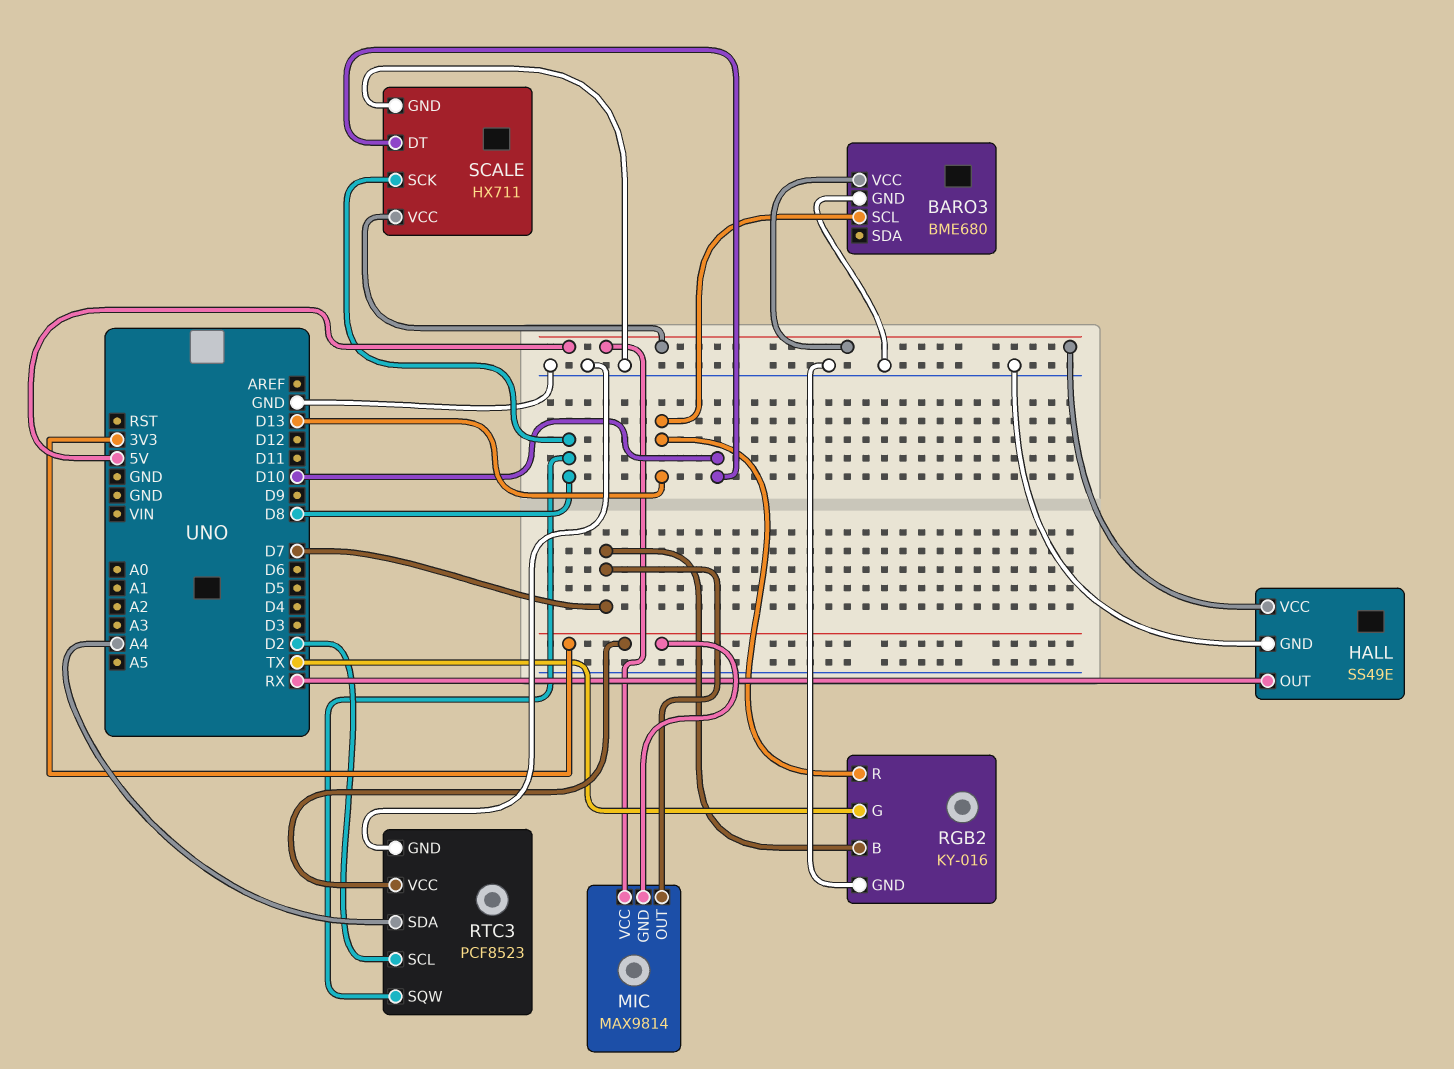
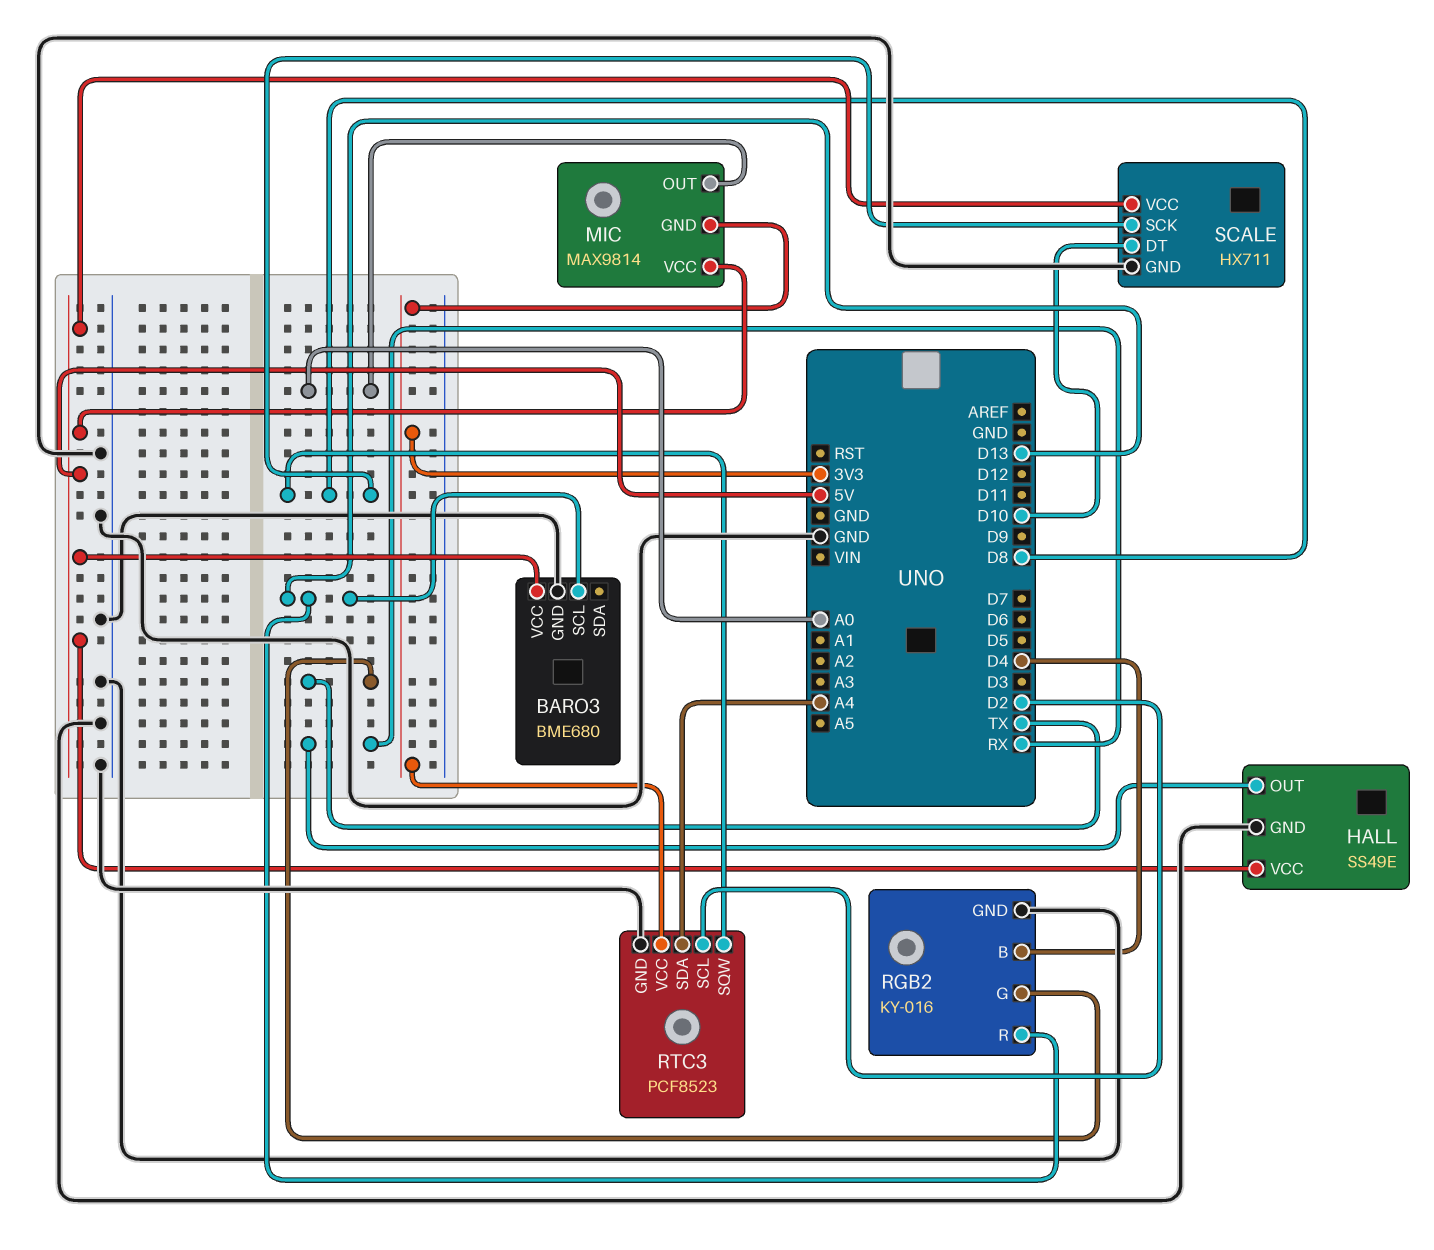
MIC pin OUT: D7 -> A0
RGB2 pin B: D7 -> D4

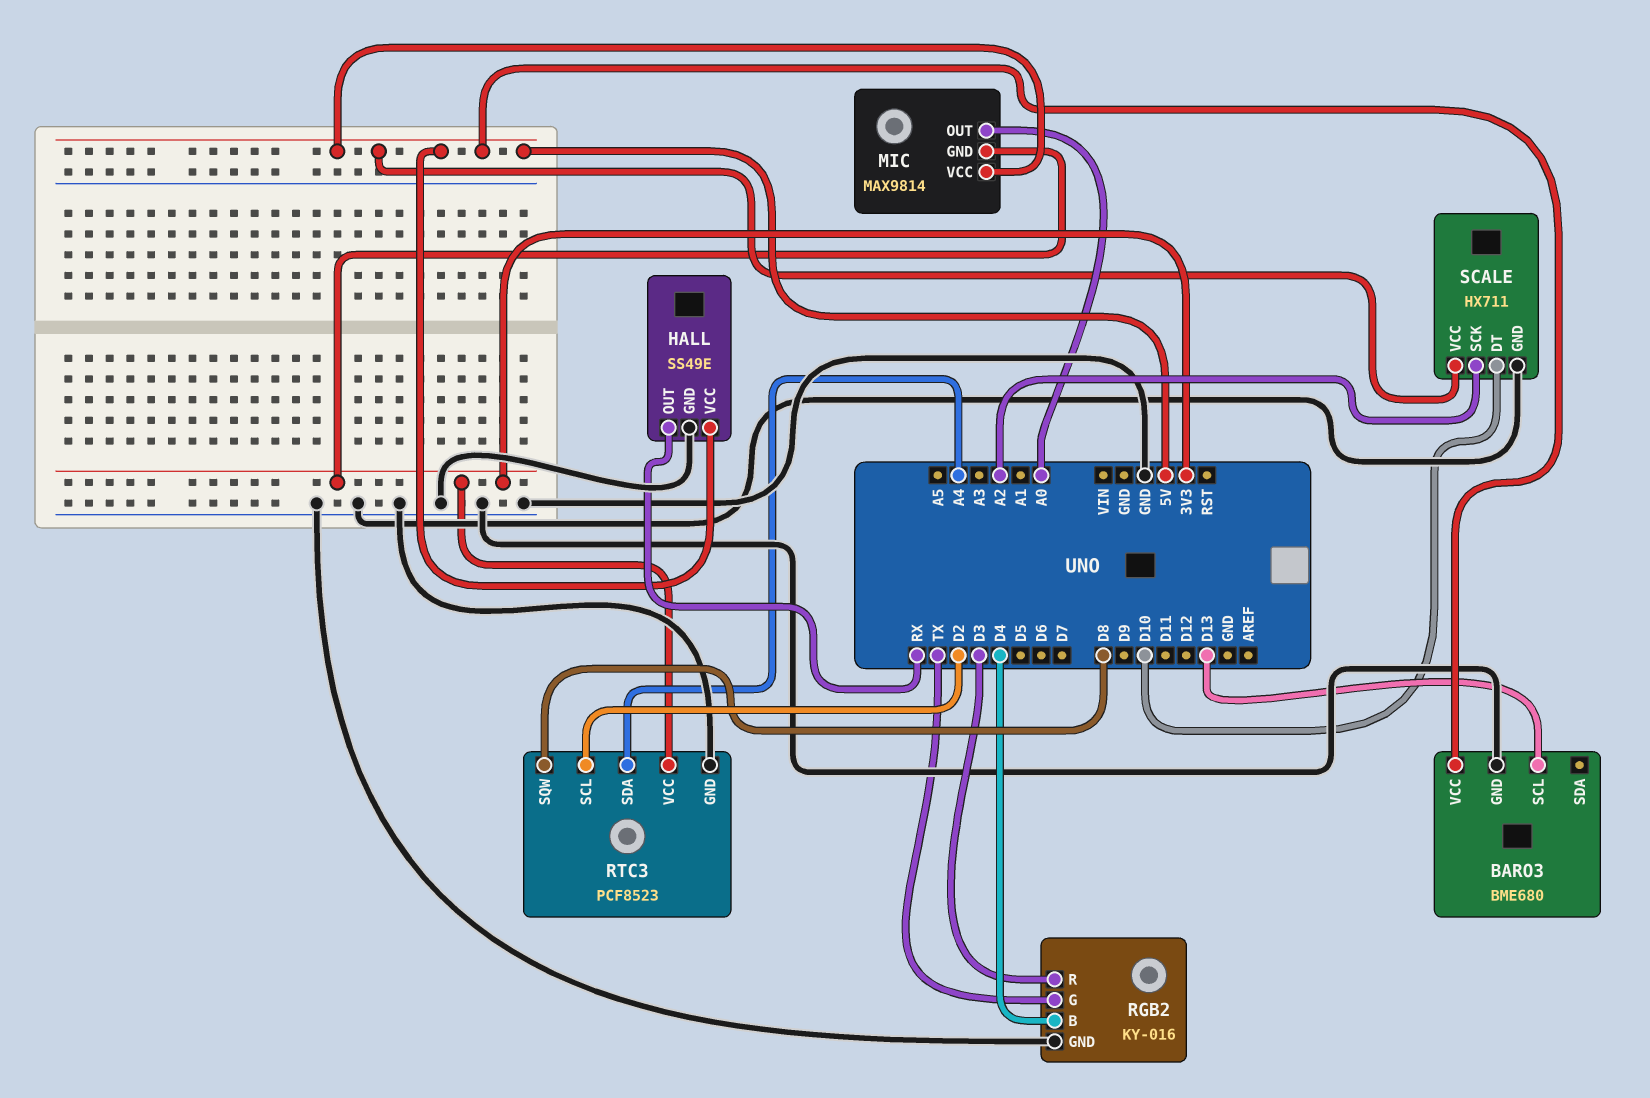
RGB2 pin R: D13 -> D3
SCALE pin SCK: D8 -> A2

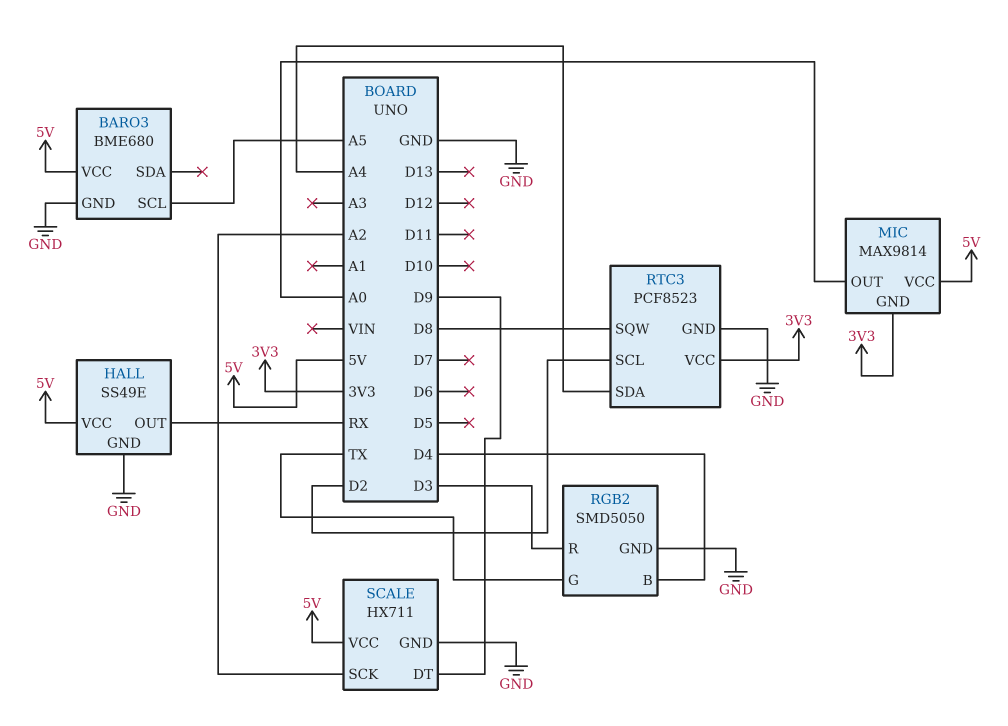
BARO3 pin SCL: D13 -> A5
RGB2: KY-016 -> SMD5050
SCALE pin DT: D10 -> D9

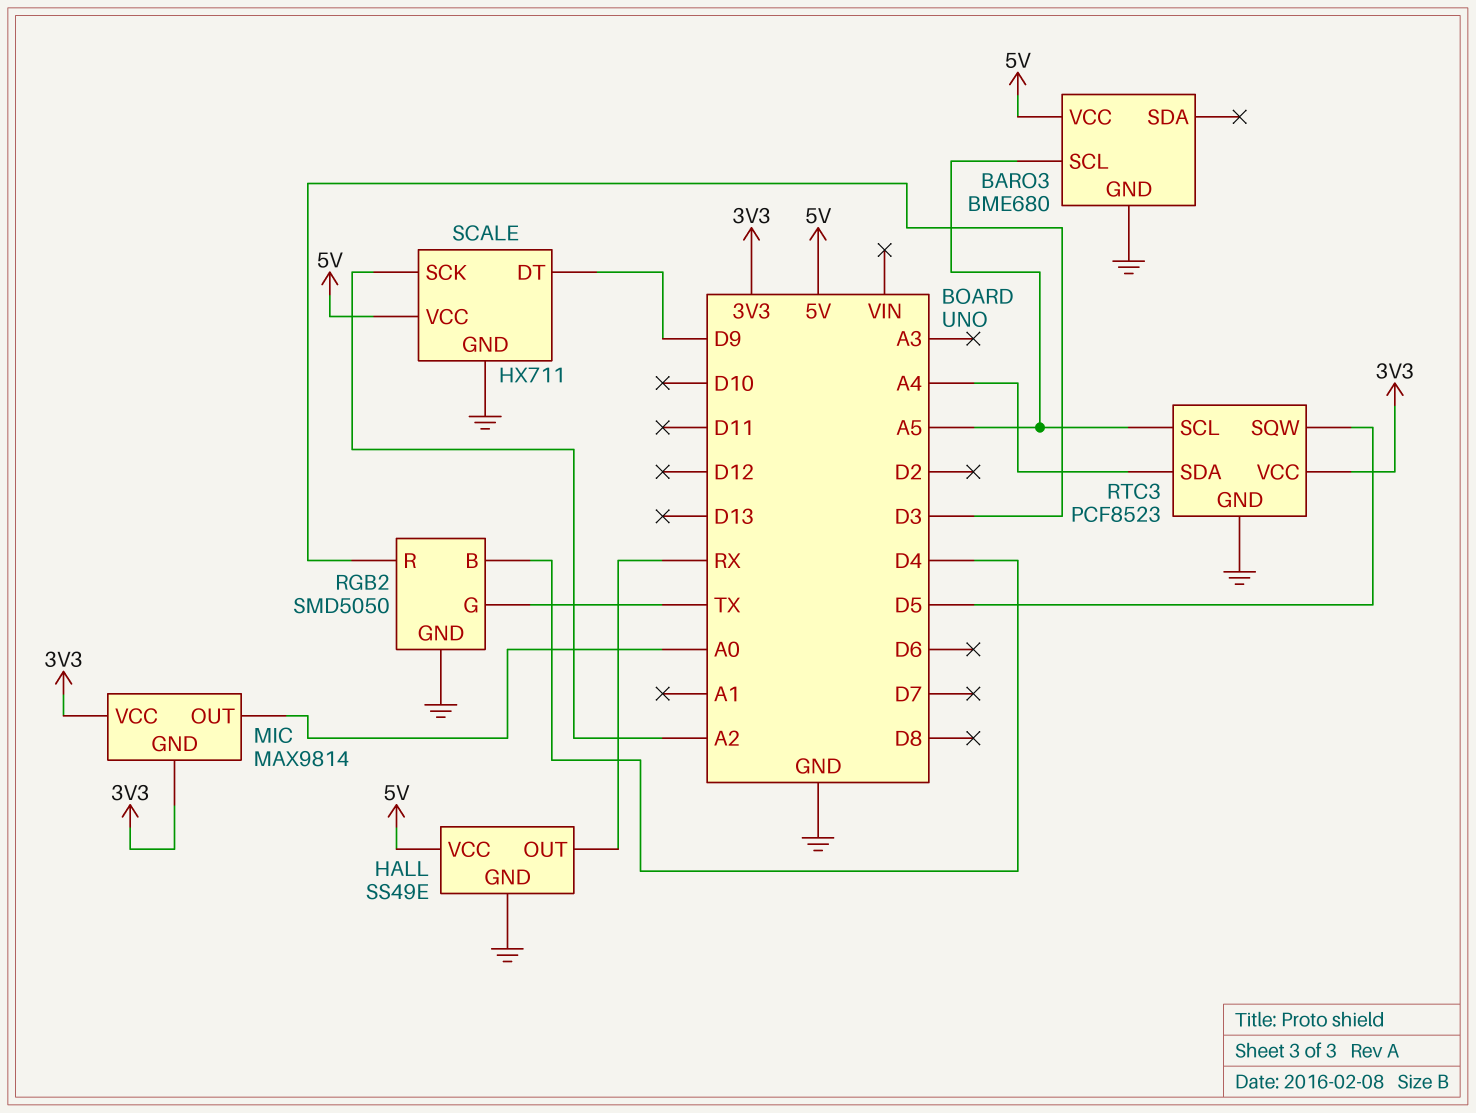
MIC pin VCC: 5V -> 3V3
RTC3 pin SCL: D2 -> A5
RTC3 pin SQW: D8 -> D5

